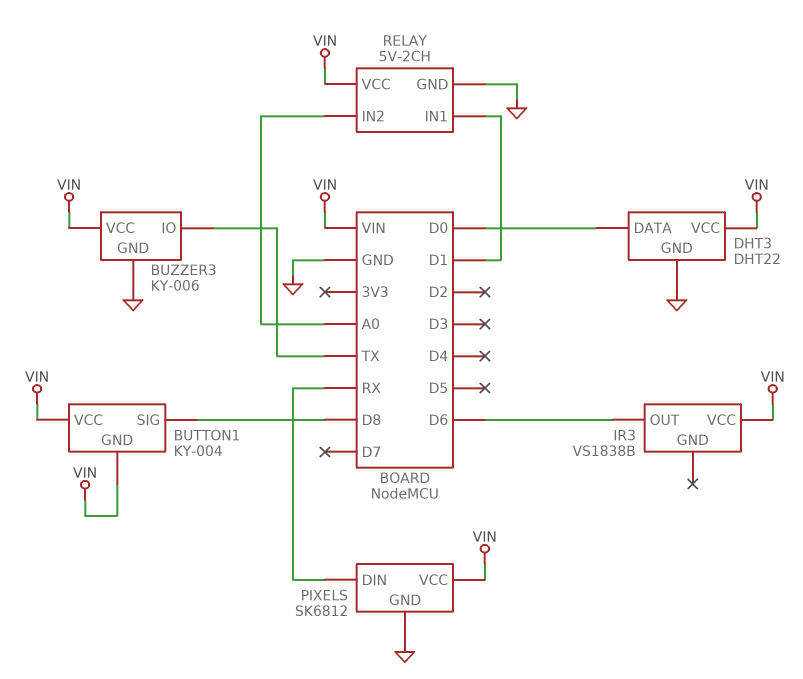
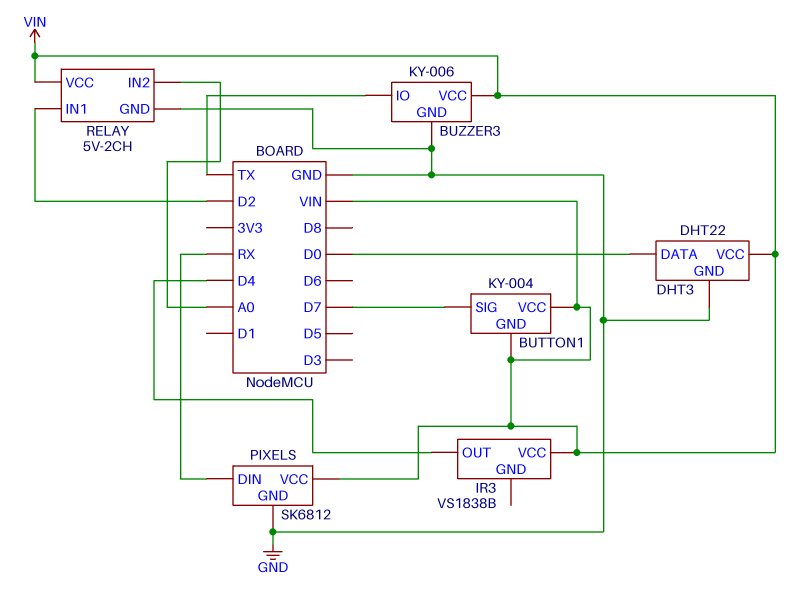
BUTTON1 pin SIG: D8 -> D7
IR3 pin OUT: D6 -> D4
RELAY pin IN1: D1 -> D2

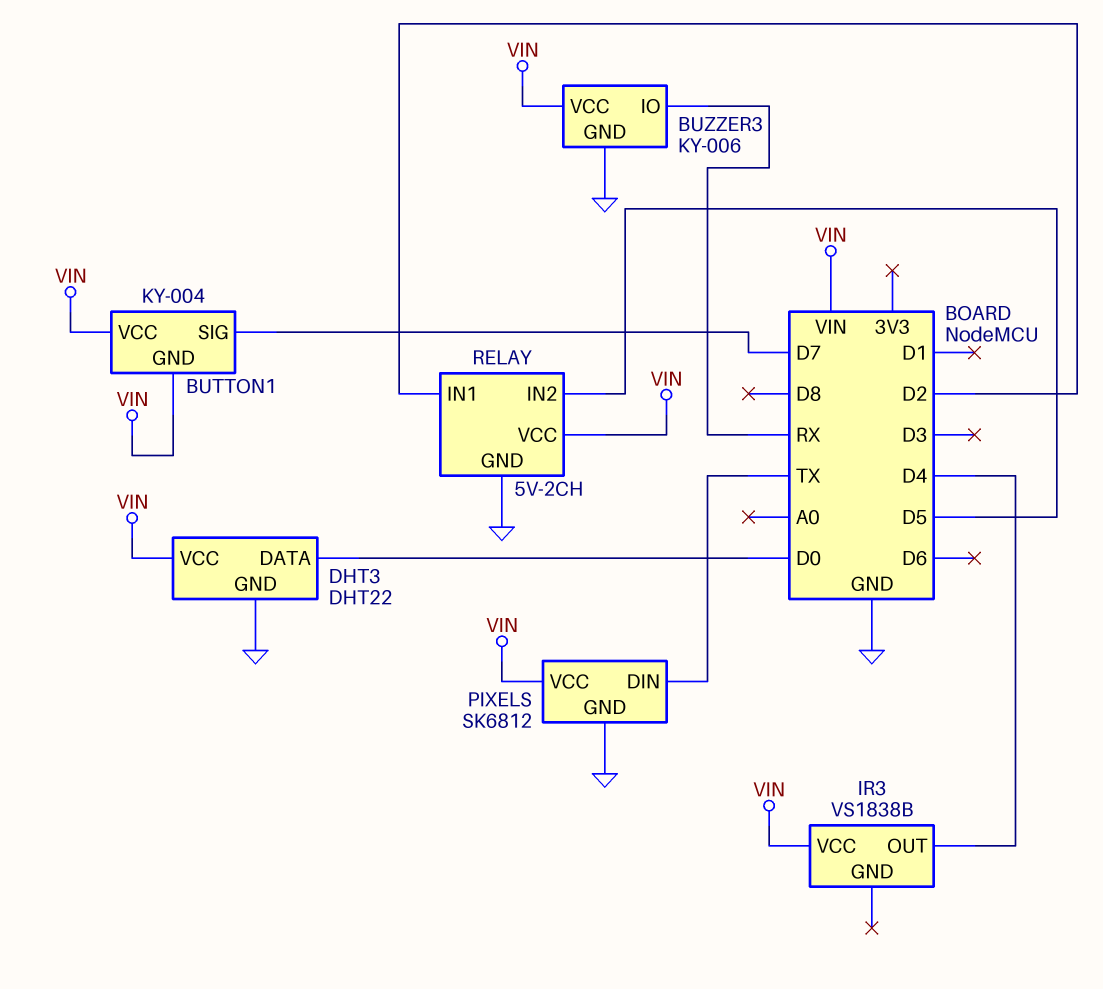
BUZZER3 pin IO: TX -> RX
PIXELS pin DIN: RX -> TX
RELAY pin IN2: A0 -> D5

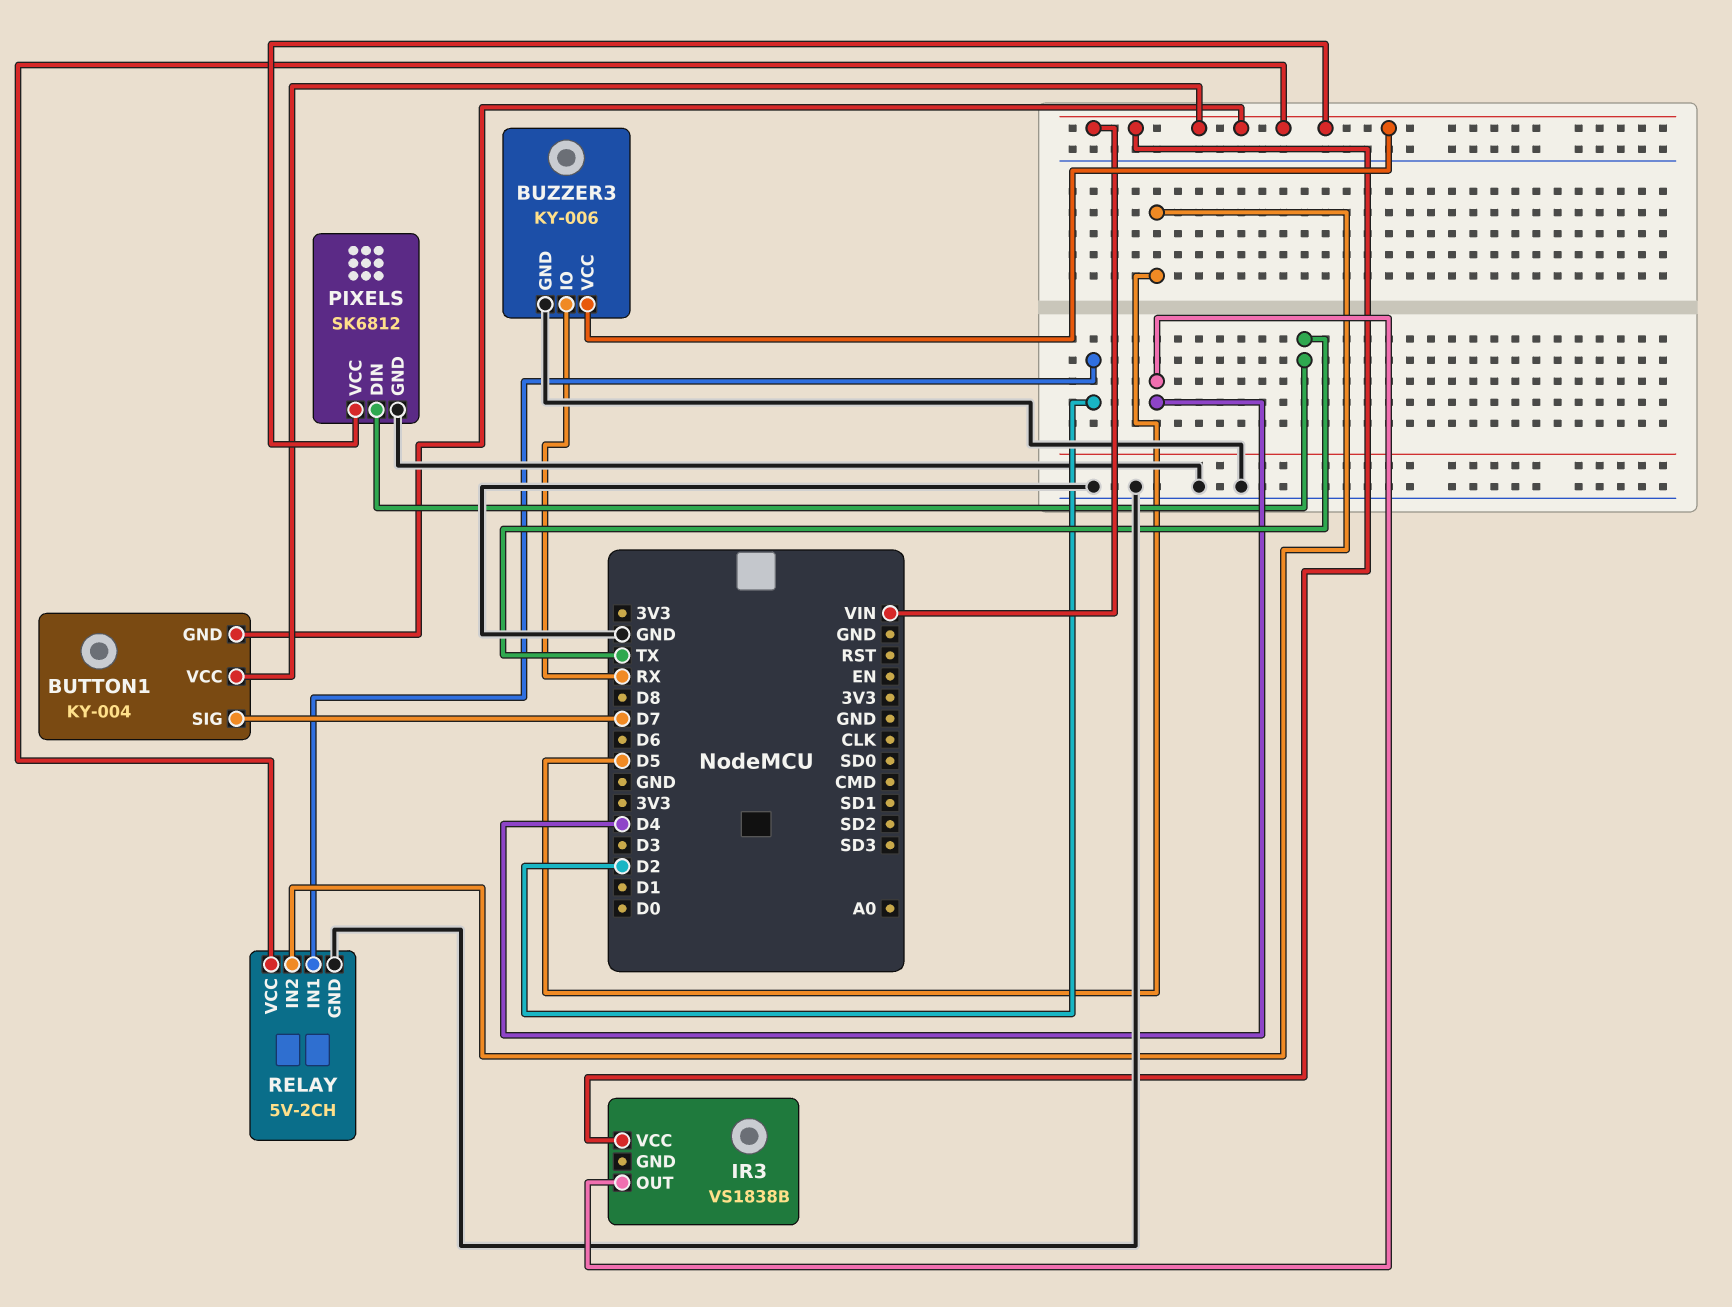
DHT3: DHT22 -> none
DHT3 pin DATA: D0 -> none
DHT3 pin GND: GND -> none
DHT3 pin VCC: VIN -> none

